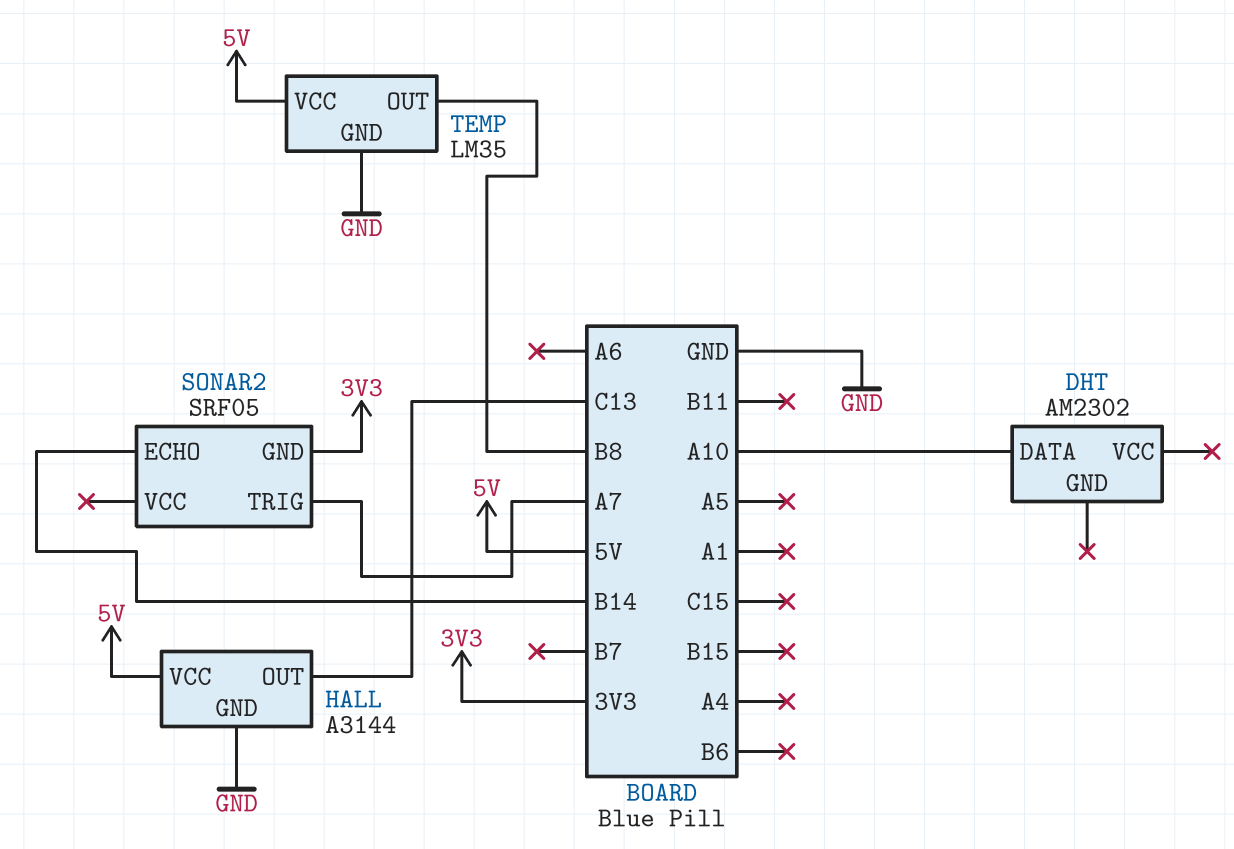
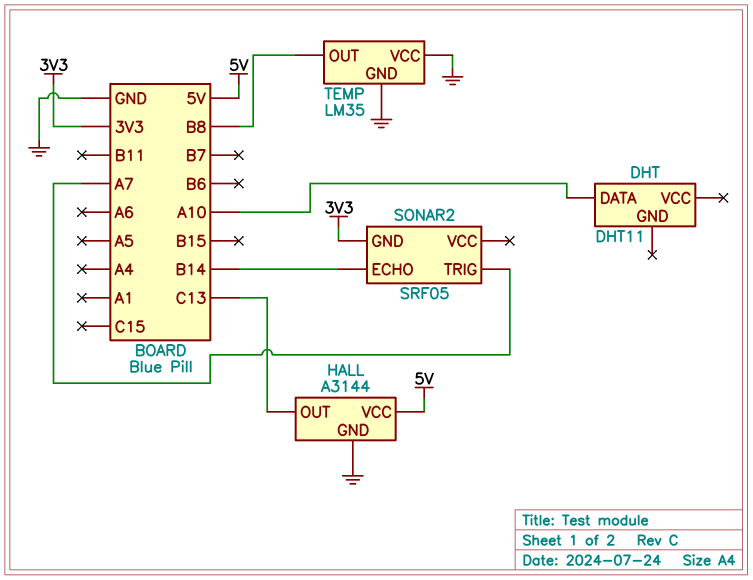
DHT: AM2302 -> DHT11
TEMP pin VCC: 5V -> GND

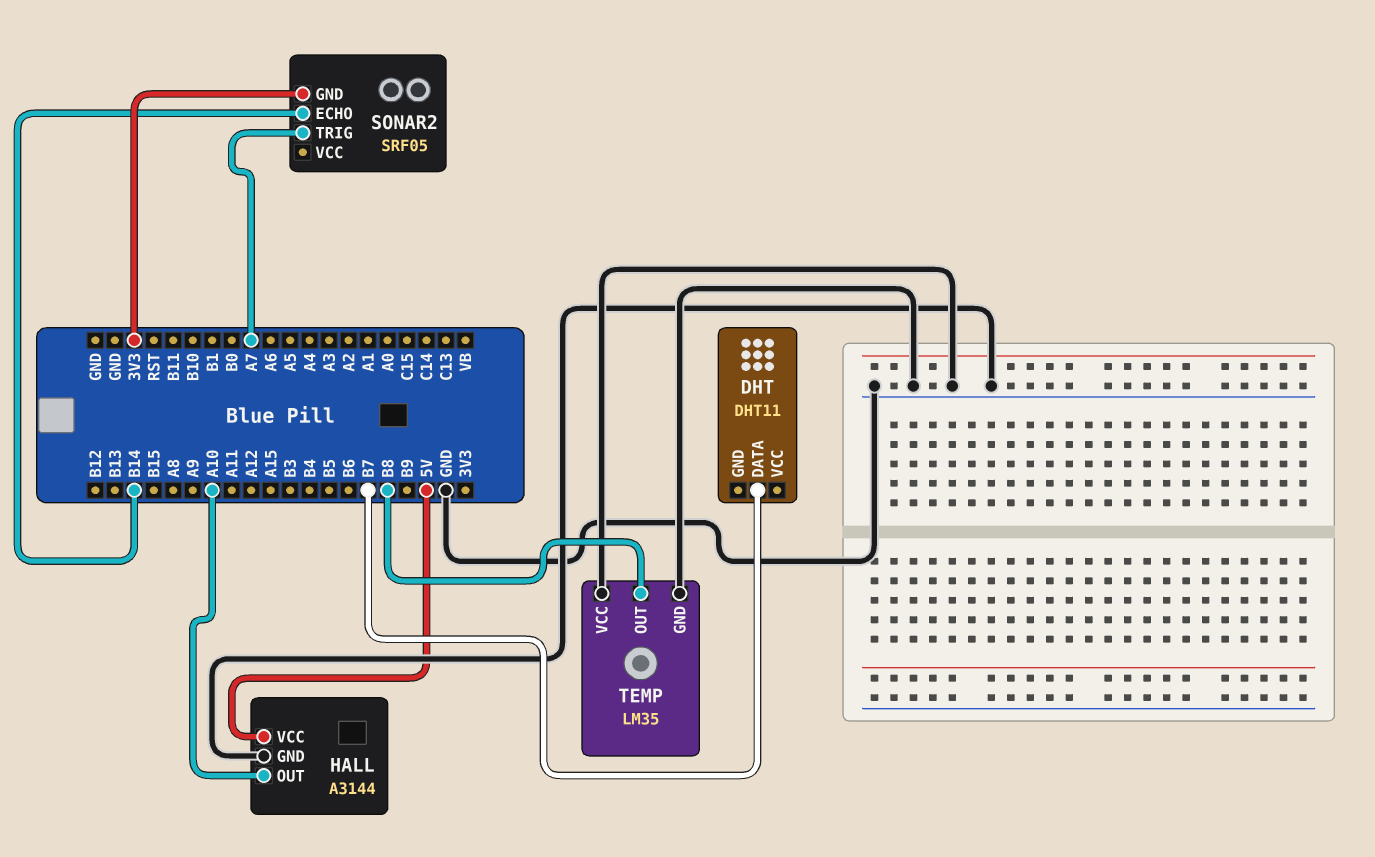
DHT pin DATA: A10 -> B7
HALL pin OUT: C13 -> A10

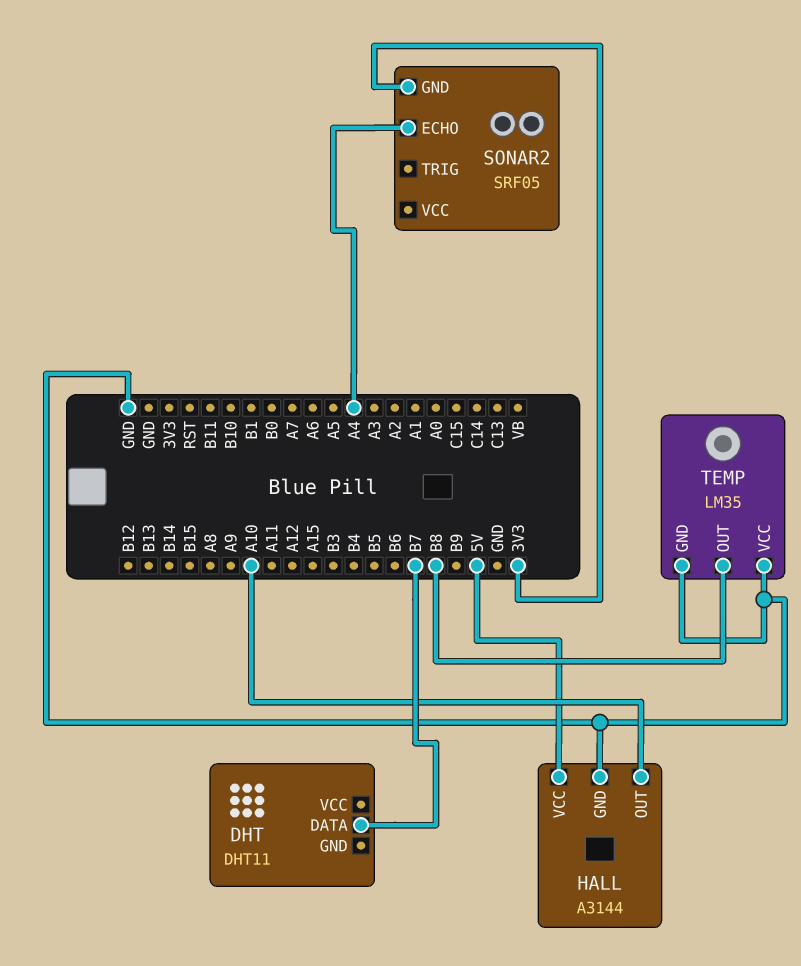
SONAR2 pin ECHO: B14 -> A4
SONAR2 pin TRIG: A7 -> none

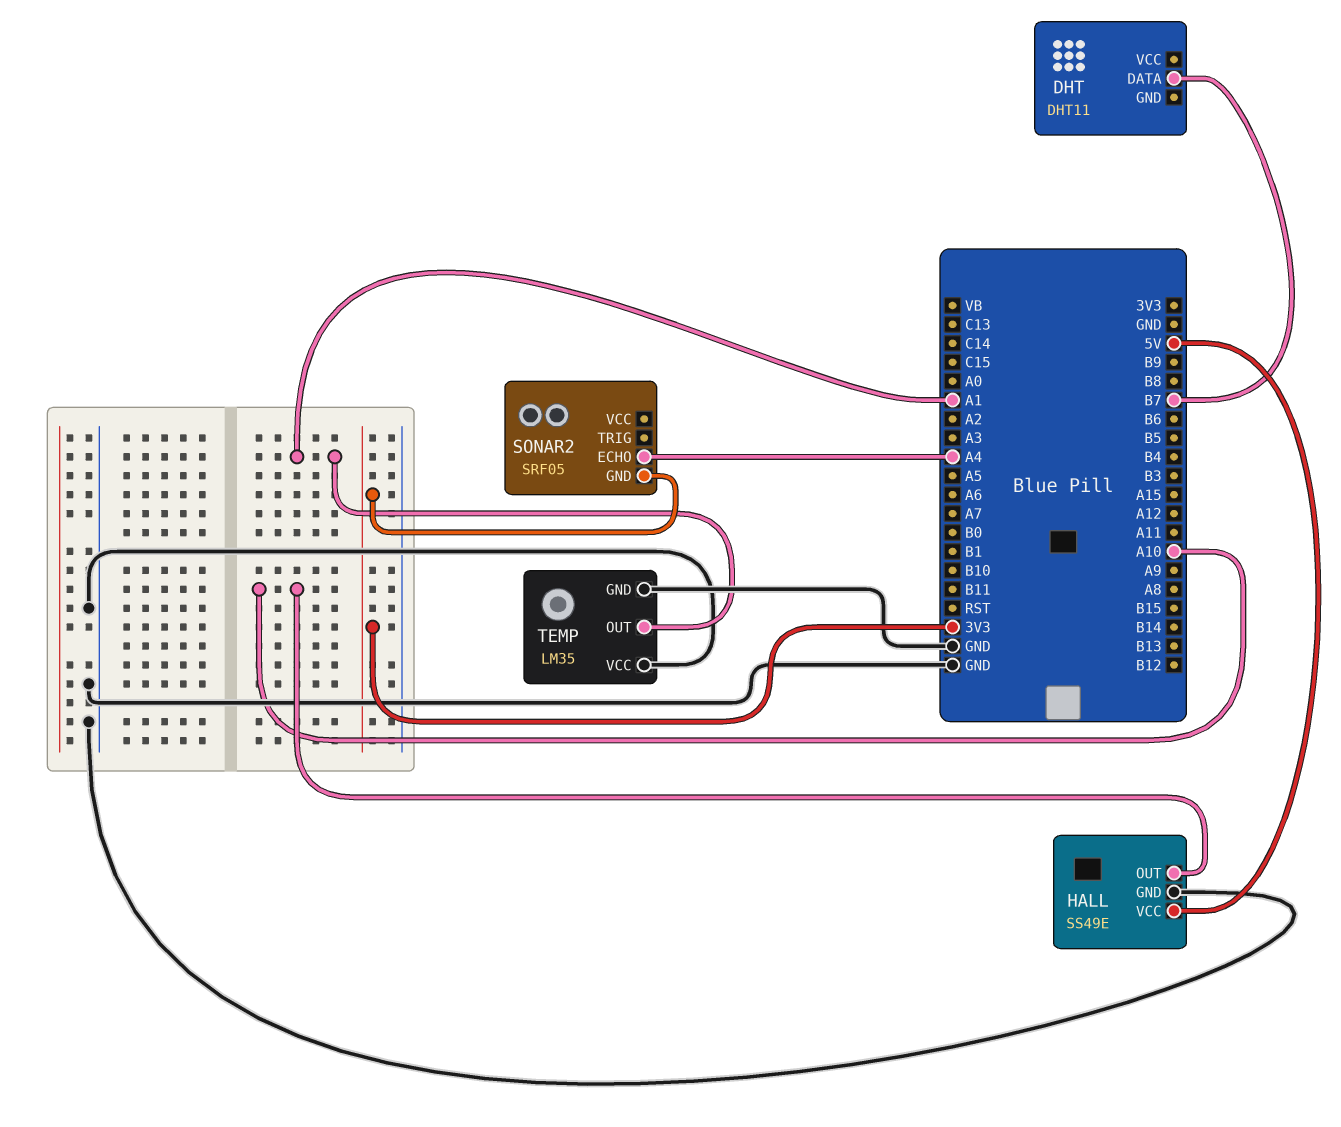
HALL: A3144 -> SS49E
TEMP pin OUT: B8 -> A1

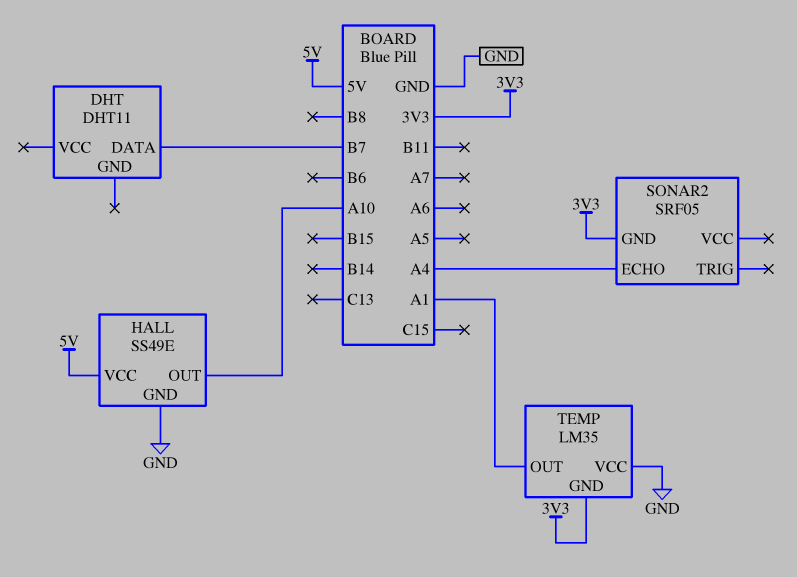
TEMP pin GND: GND -> 3V3

